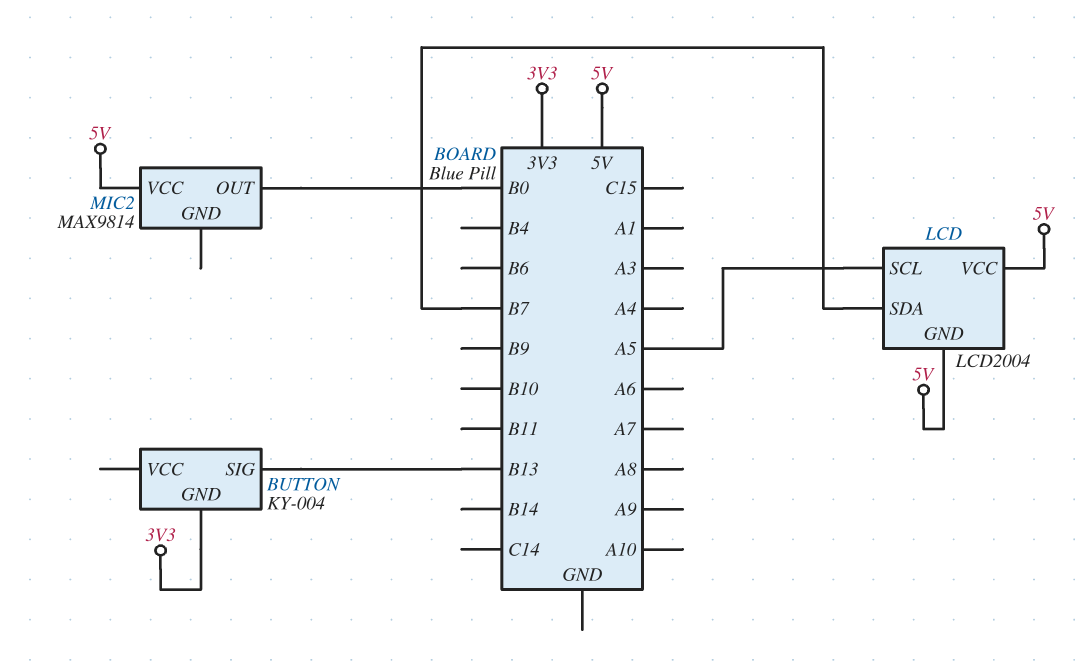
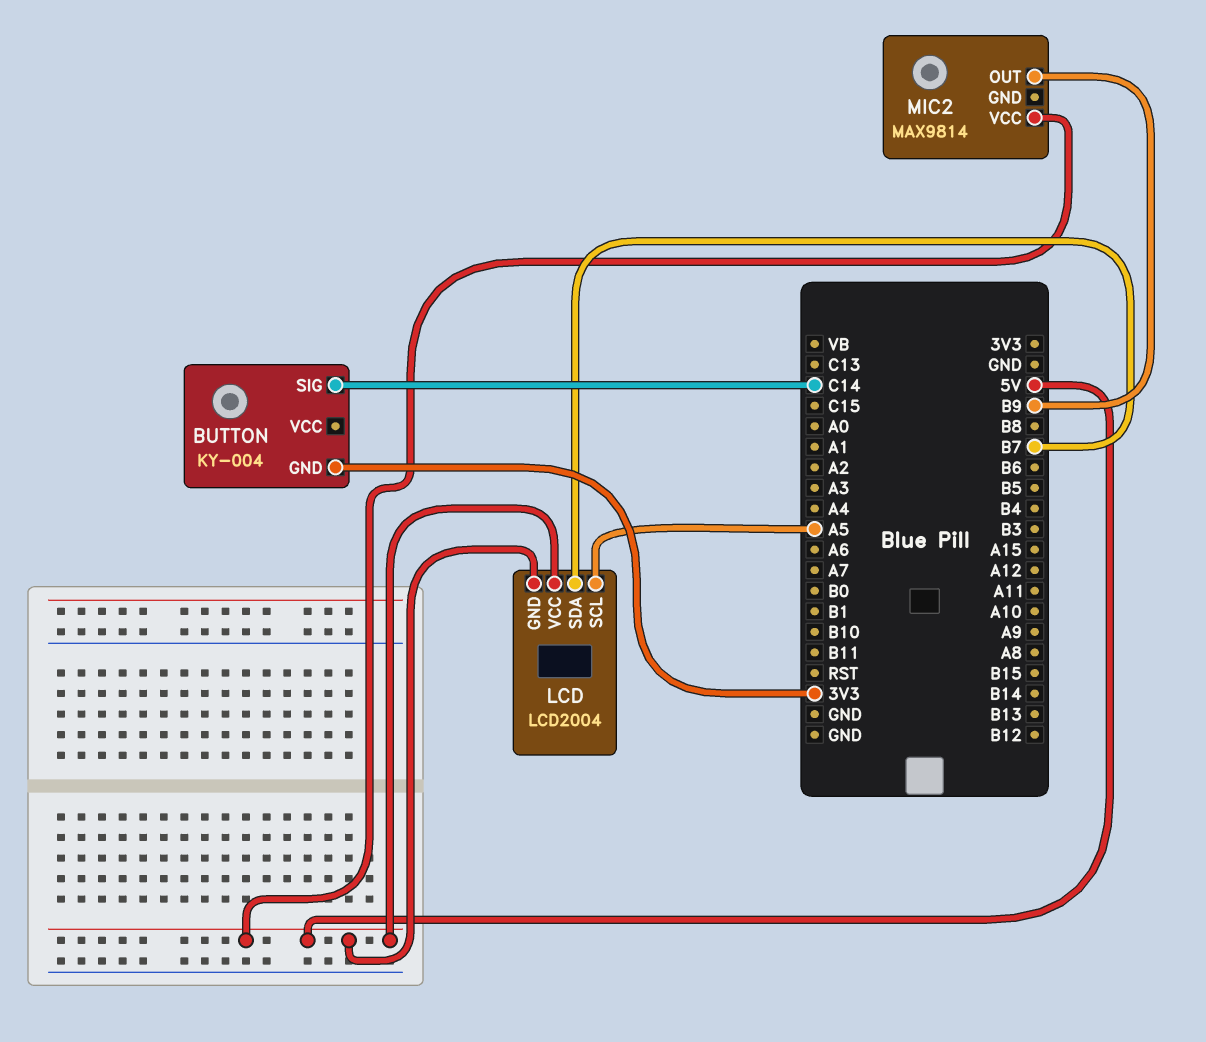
BUTTON pin SIG: B13 -> C14
MIC2 pin OUT: B0 -> B9

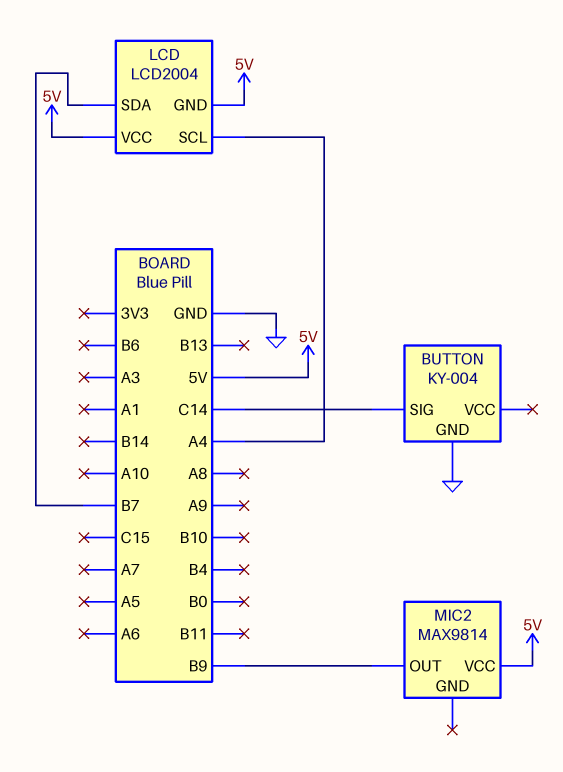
BUTTON pin GND: 3V3 -> GND
LCD pin SCL: A5 -> A4

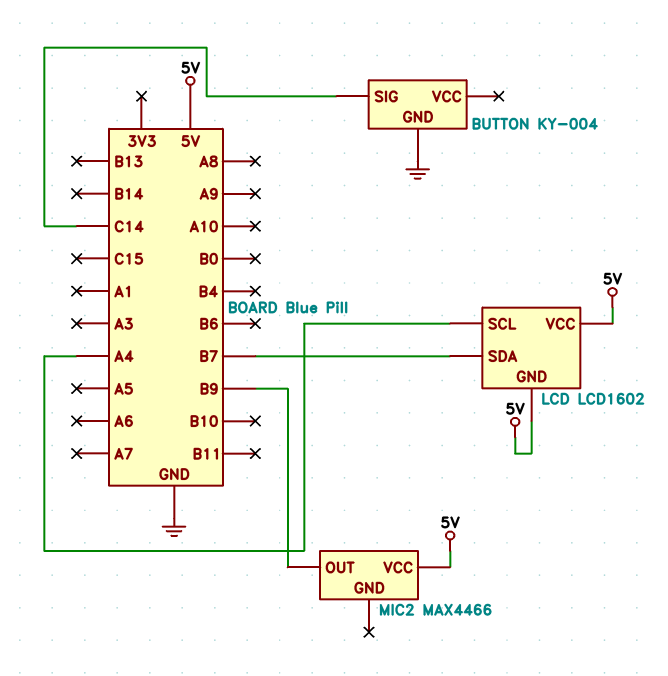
LCD: LCD2004 -> LCD1602
MIC2: MAX9814 -> MAX4466

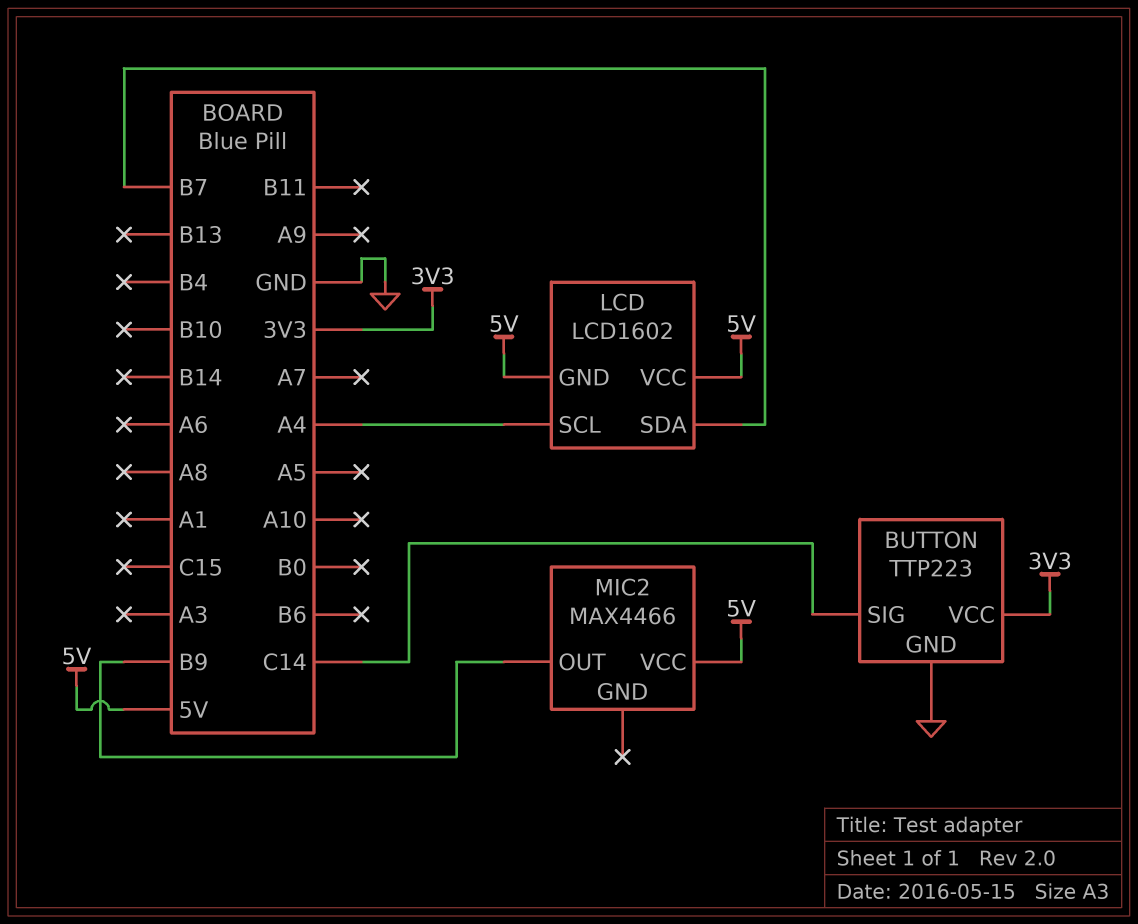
BUTTON: KY-004 -> TTP223
BUTTON pin VCC: none -> 3V3

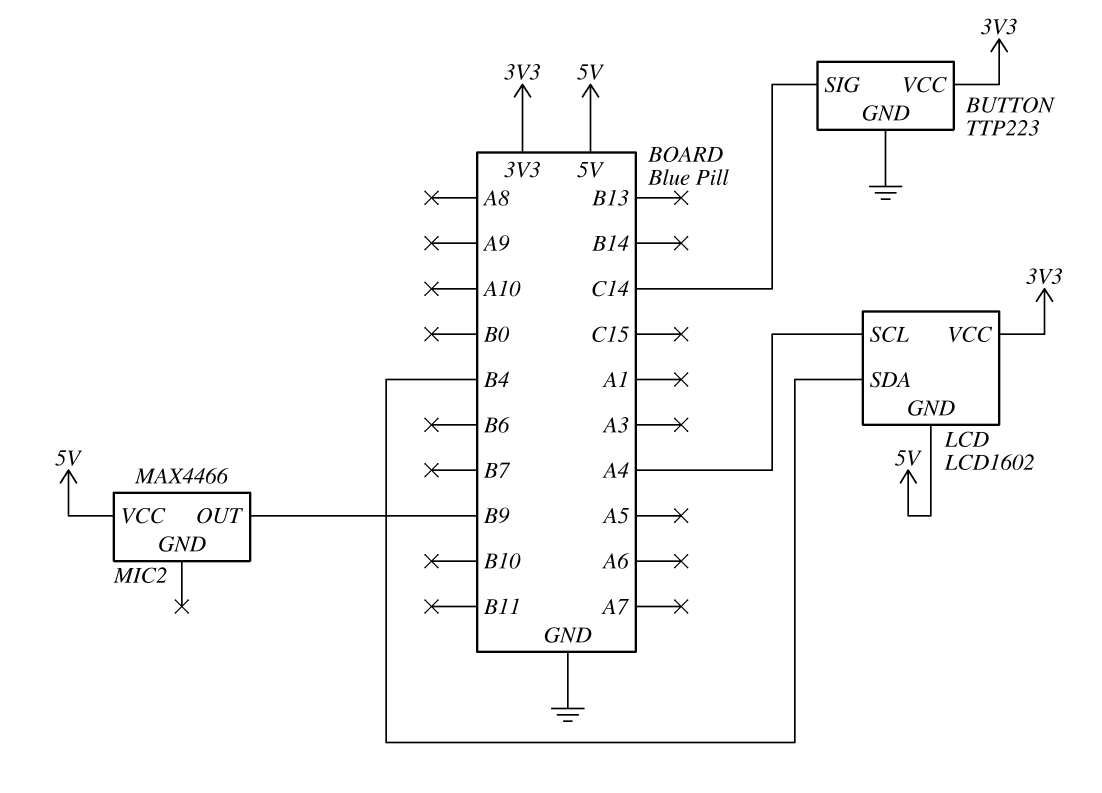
LCD pin SDA: B7 -> B4
LCD pin VCC: 5V -> 3V3

